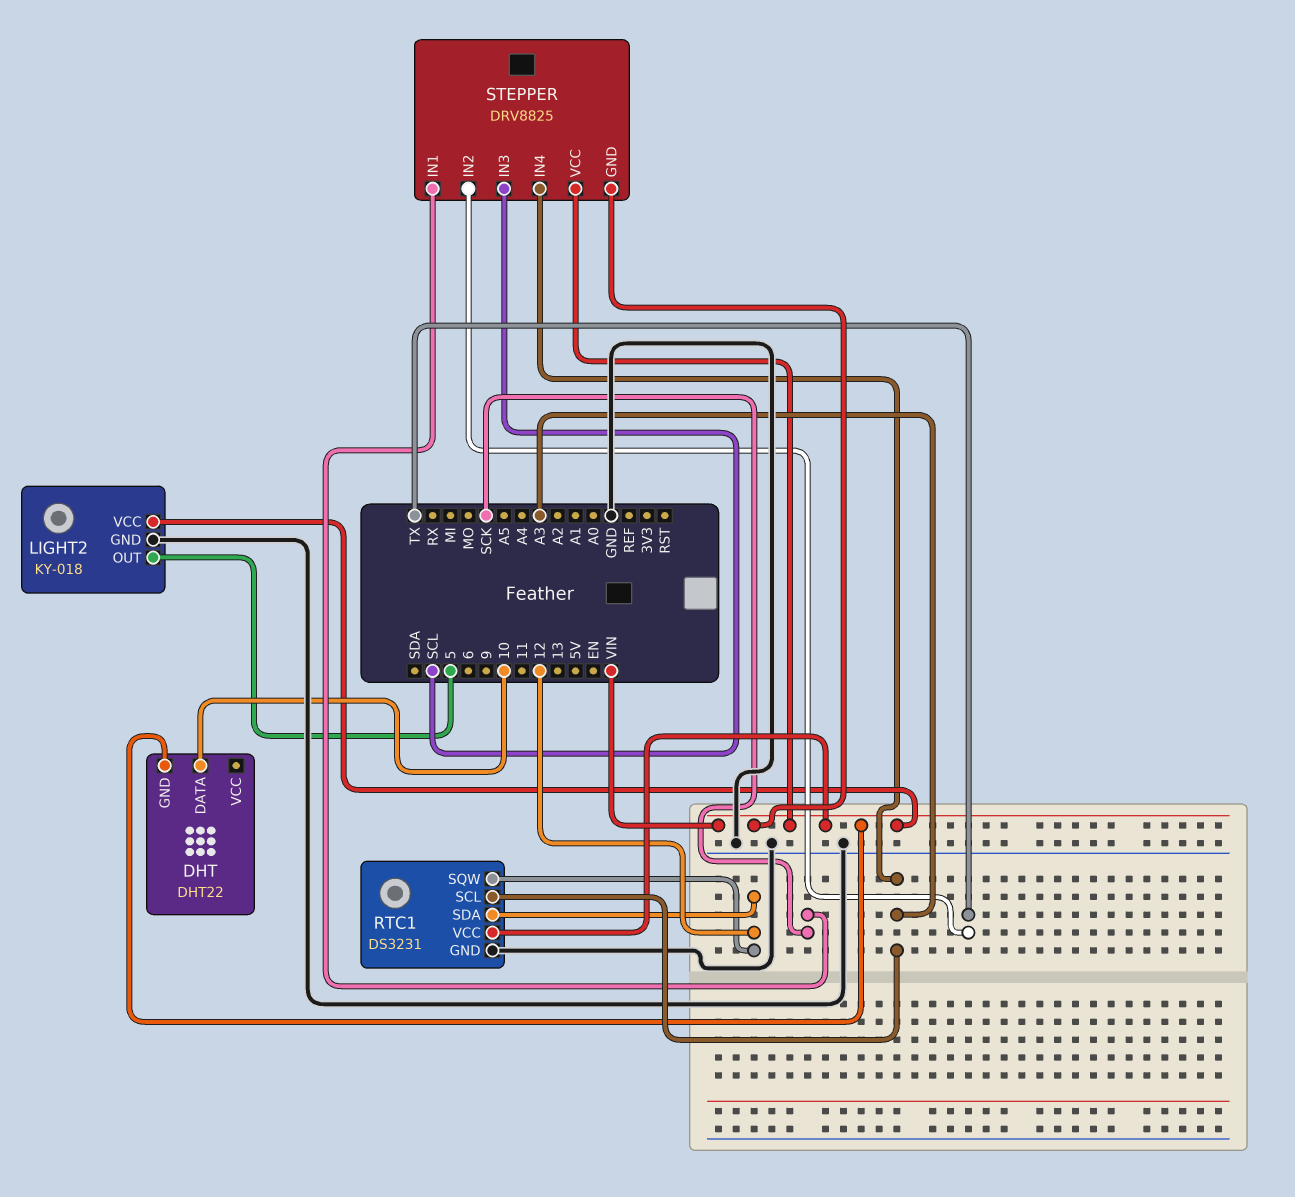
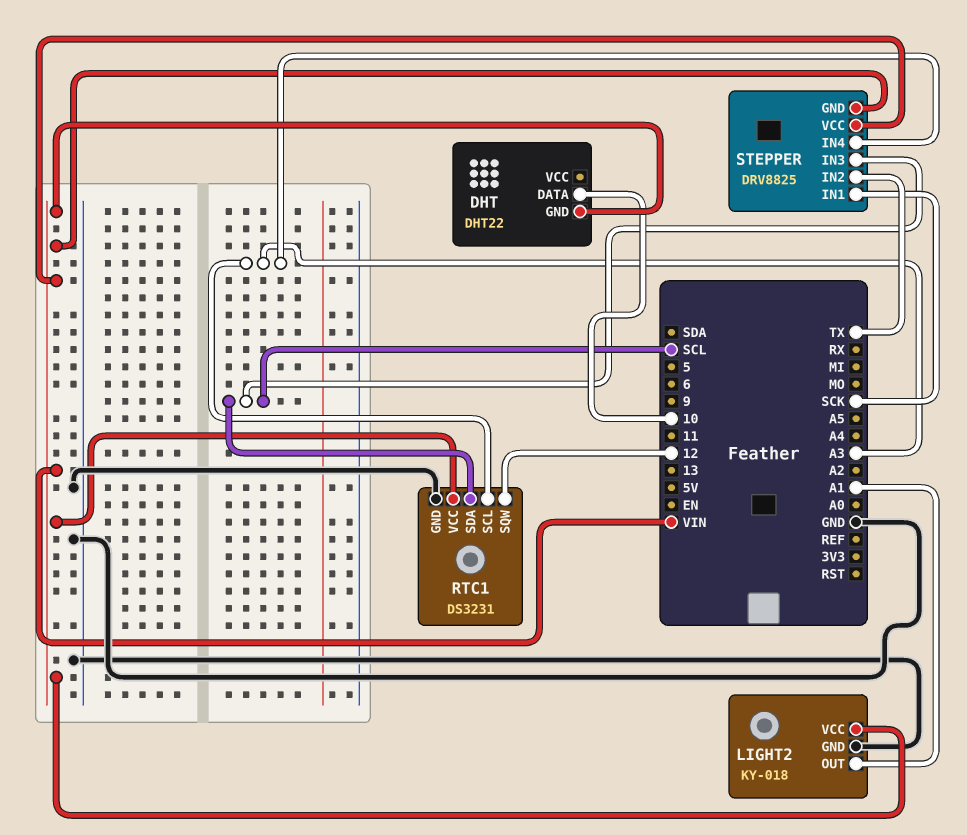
LIGHT2 pin OUT: 5 -> A1
RTC1 pin SDA: 12 -> SCL

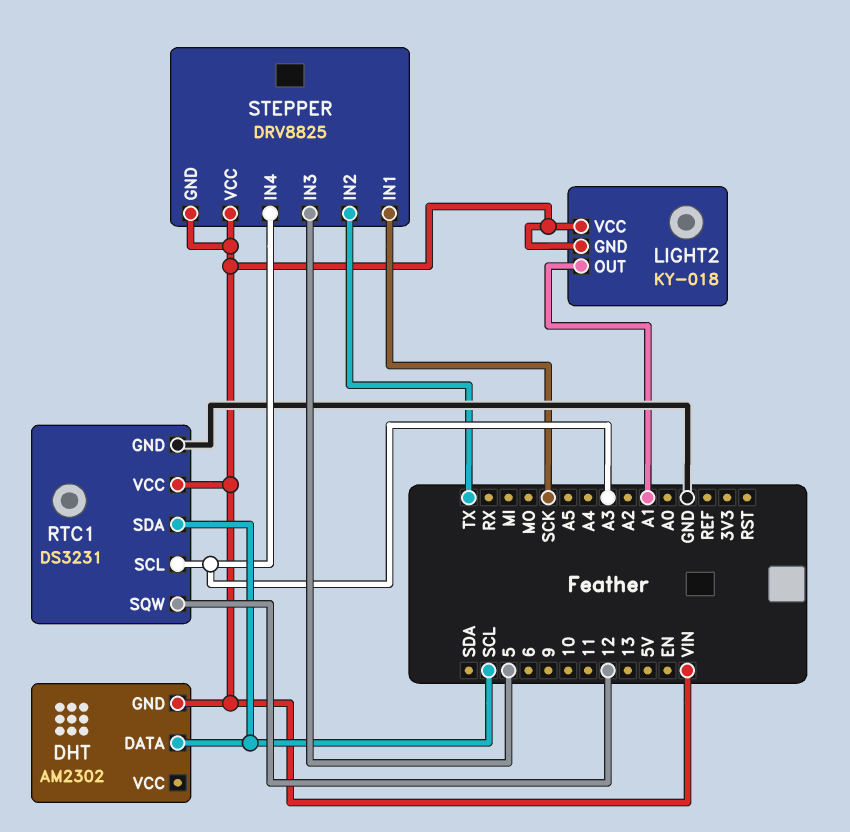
DHT: DHT22 -> AM2302
DHT pin DATA: 10 -> SCL
LIGHT2 pin GND: GND -> VIN
STEPPER pin IN3: SCL -> 5

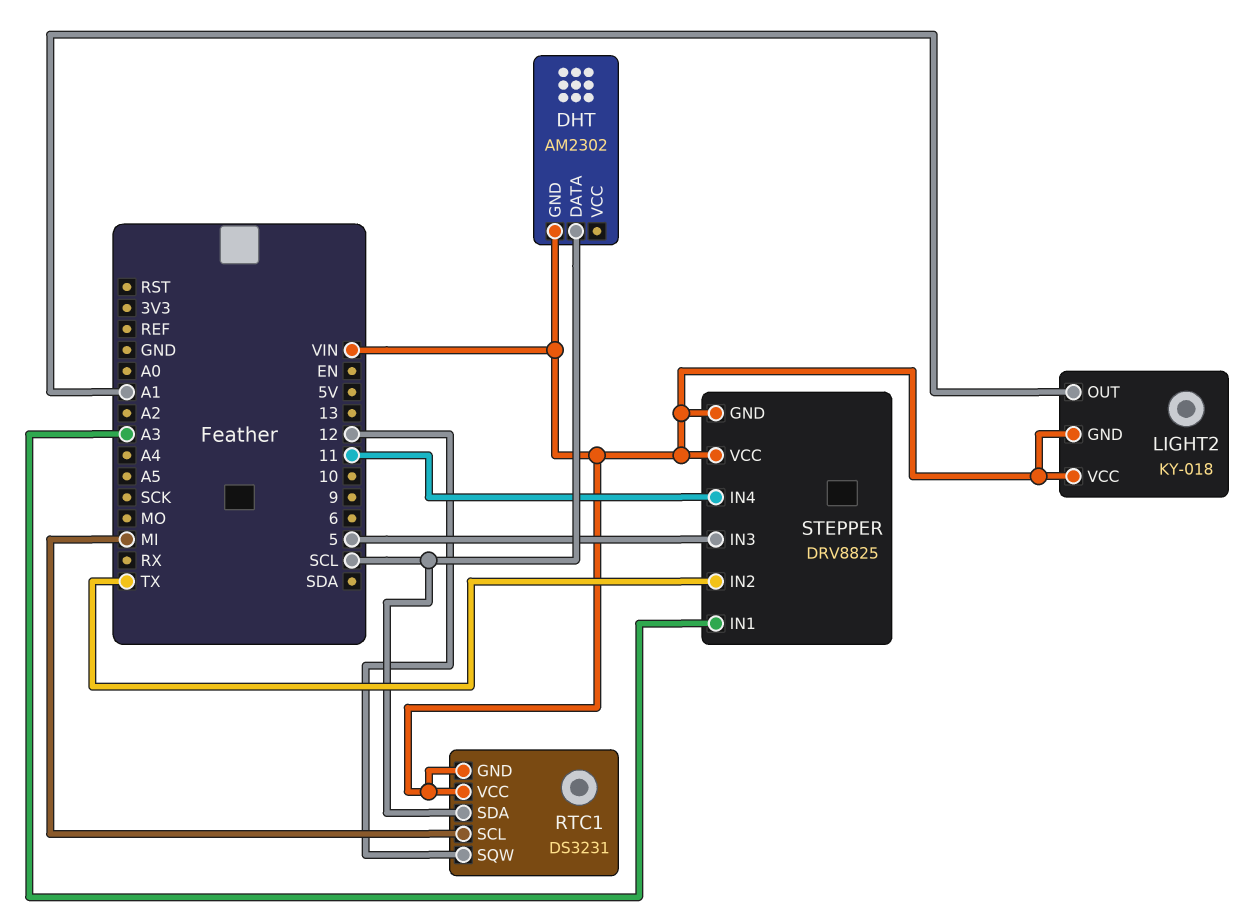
RTC1 pin GND: GND -> VIN
RTC1 pin SCL: A3 -> MI
STEPPER pin IN1: SCK -> A3
STEPPER pin IN4: A3 -> 11

